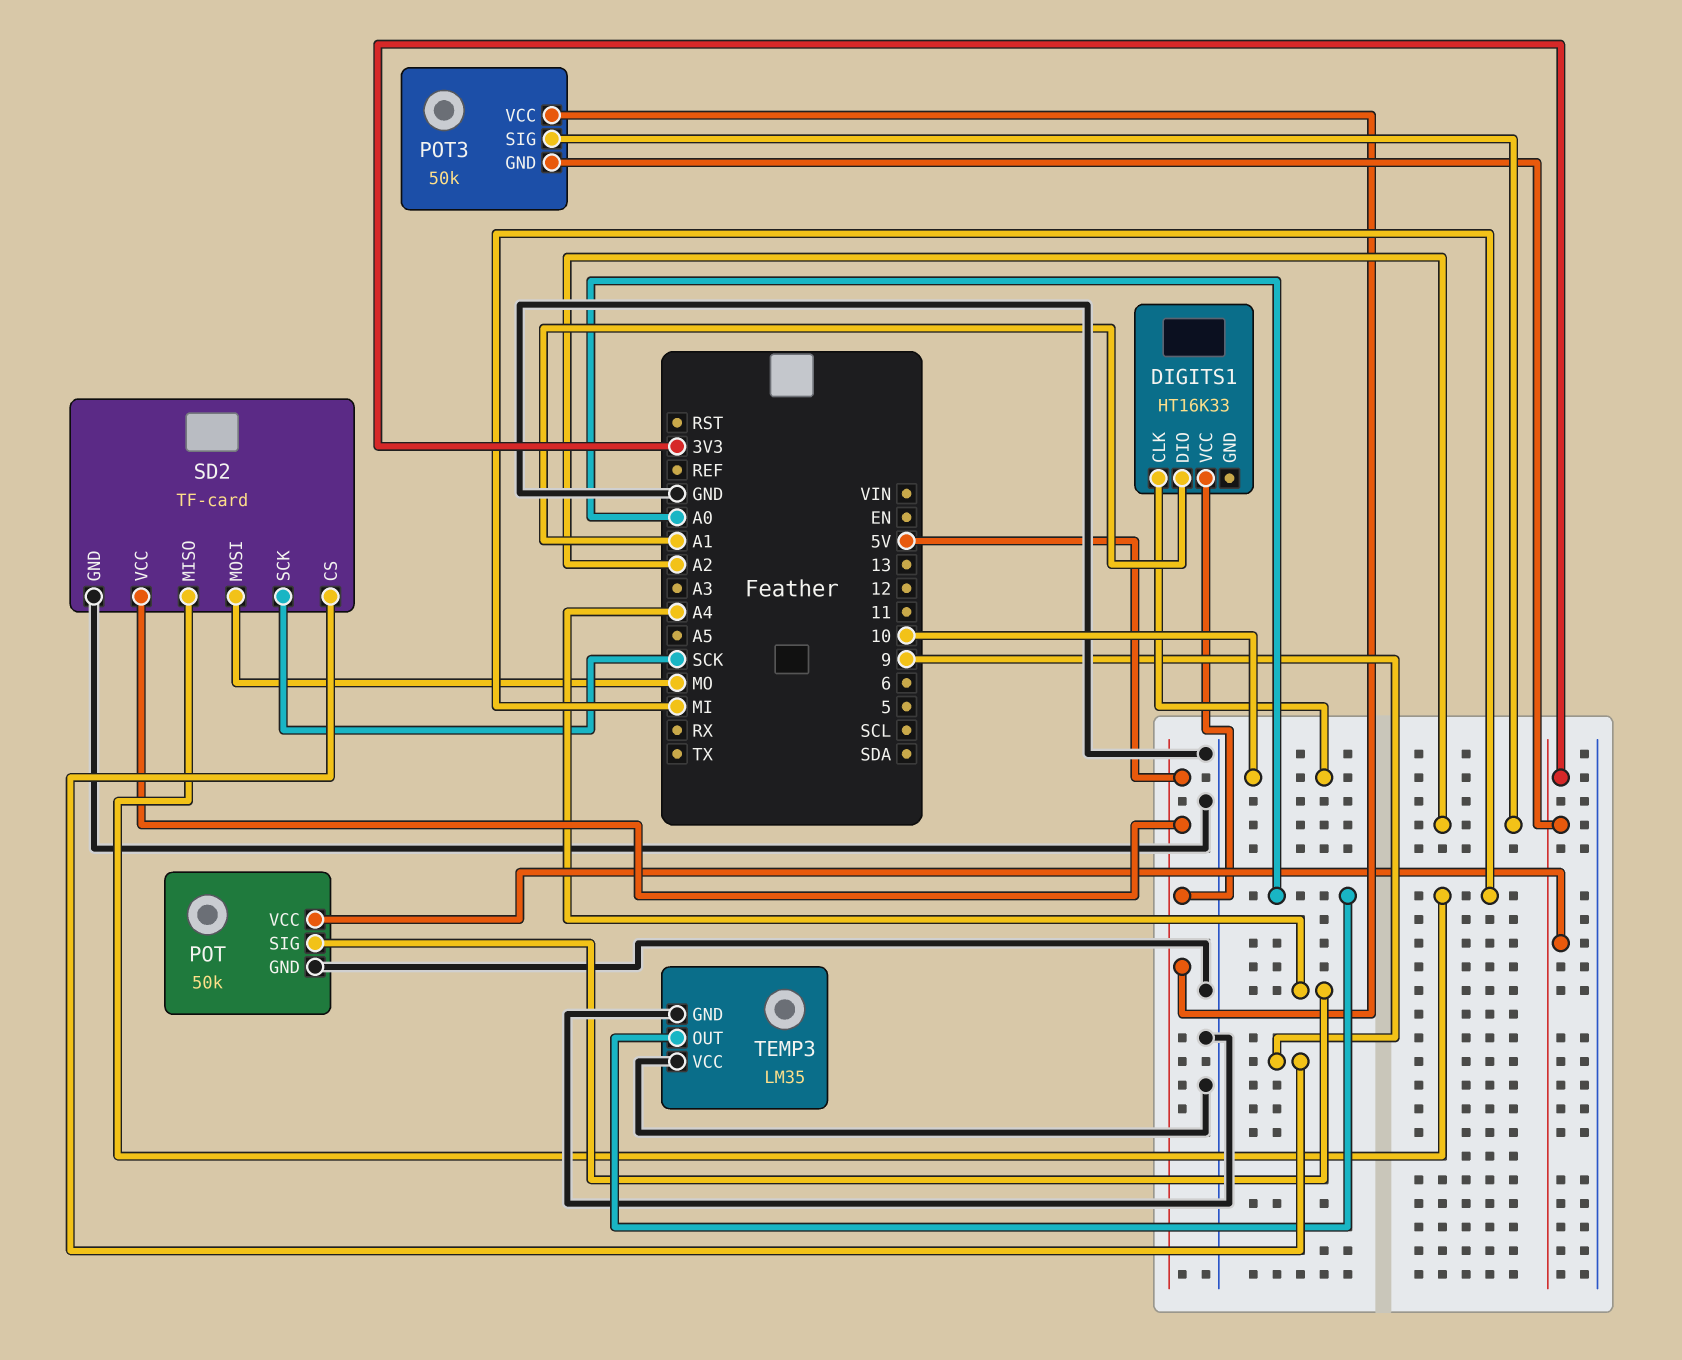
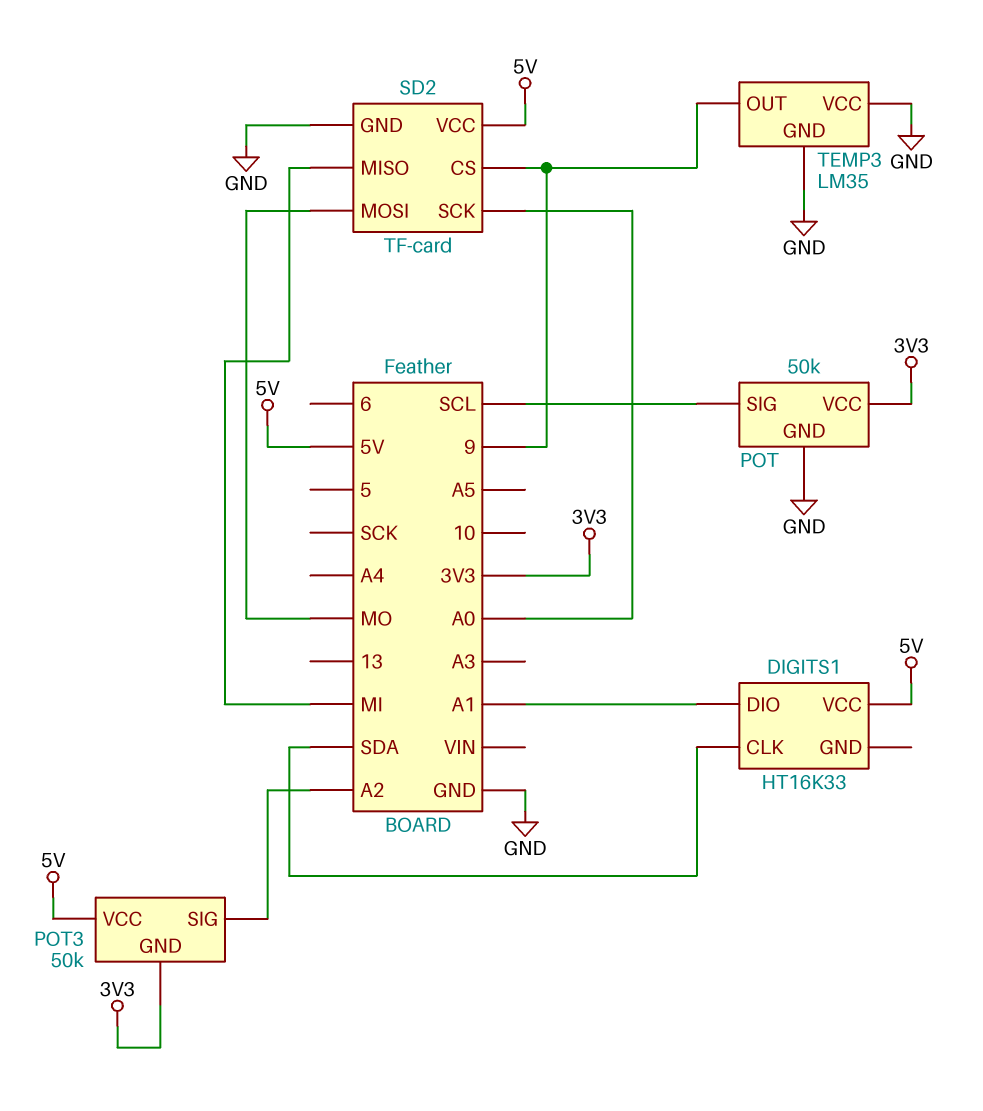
DIGITS1 pin CLK: 10 -> SDA
POT pin SIG: A4 -> SCL
SD2 pin SCK: SCK -> A0
TEMP3 pin OUT: A0 -> 9

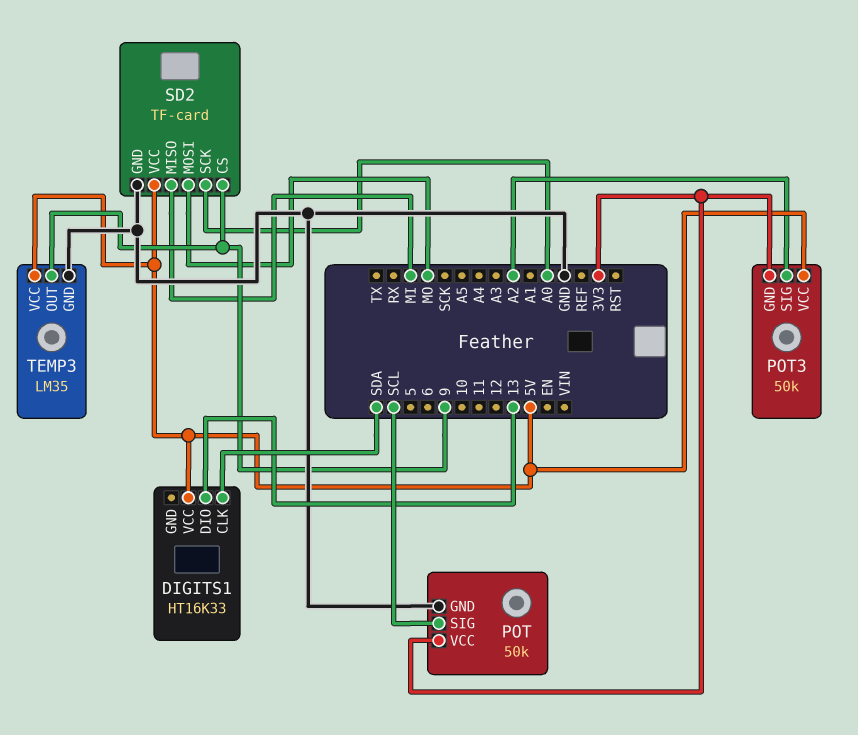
DIGITS1 pin DIO: A1 -> 13
TEMP3 pin VCC: GND -> 5V

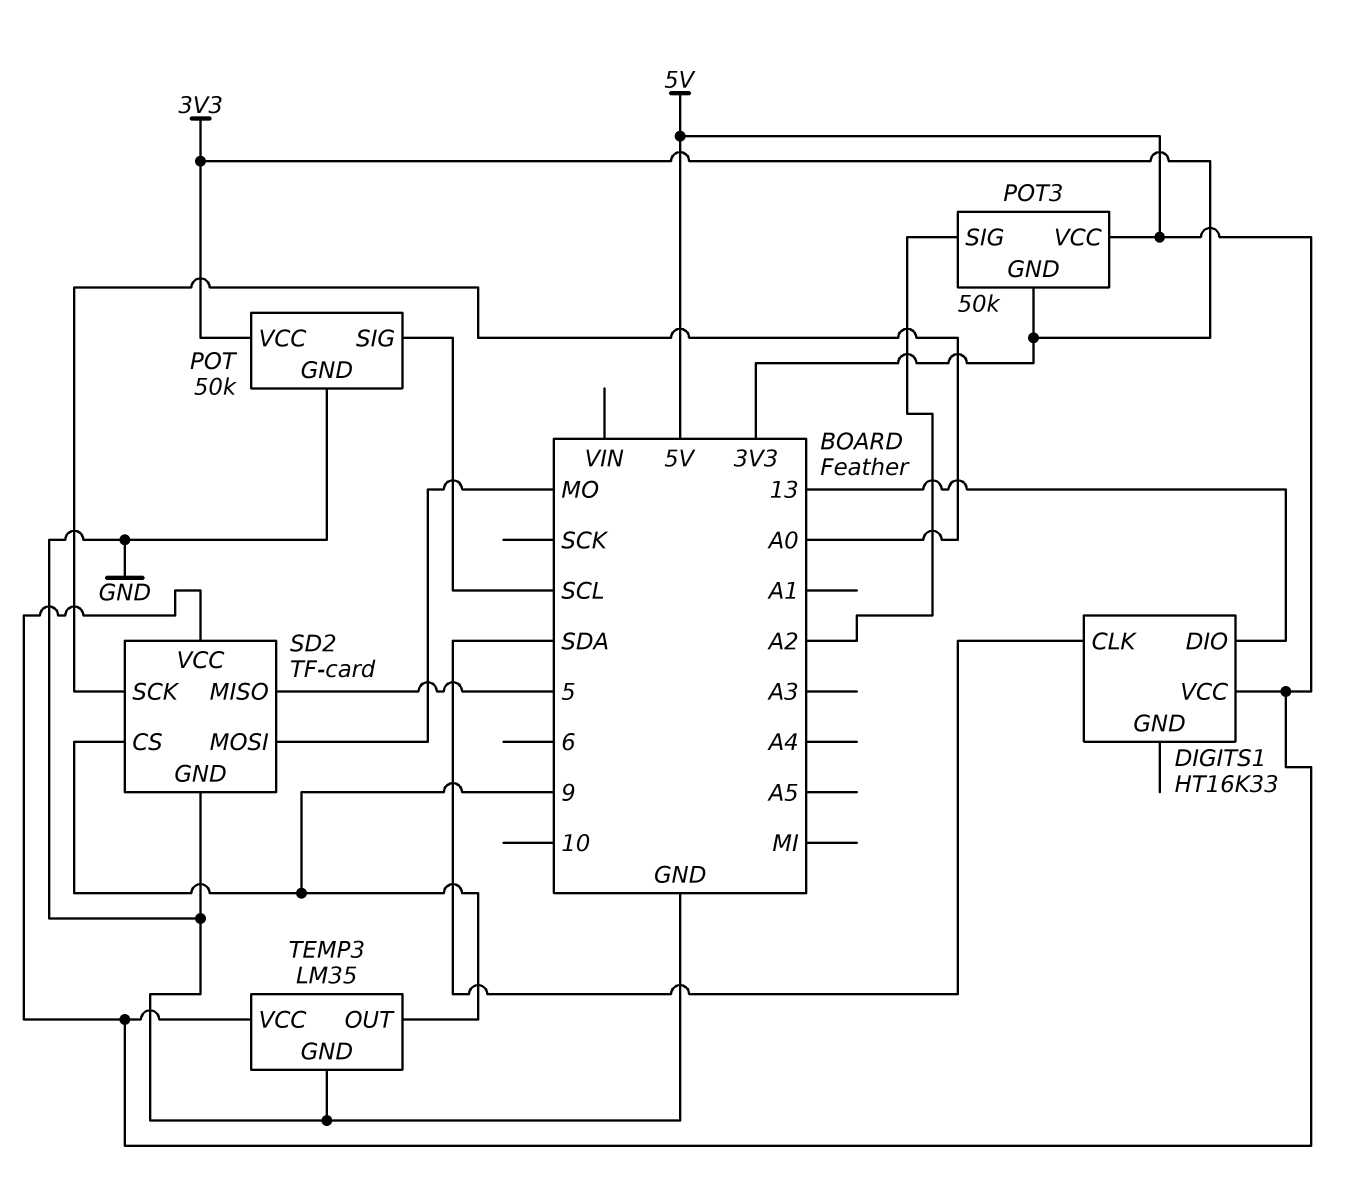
SD2 pin MISO: MI -> 5

